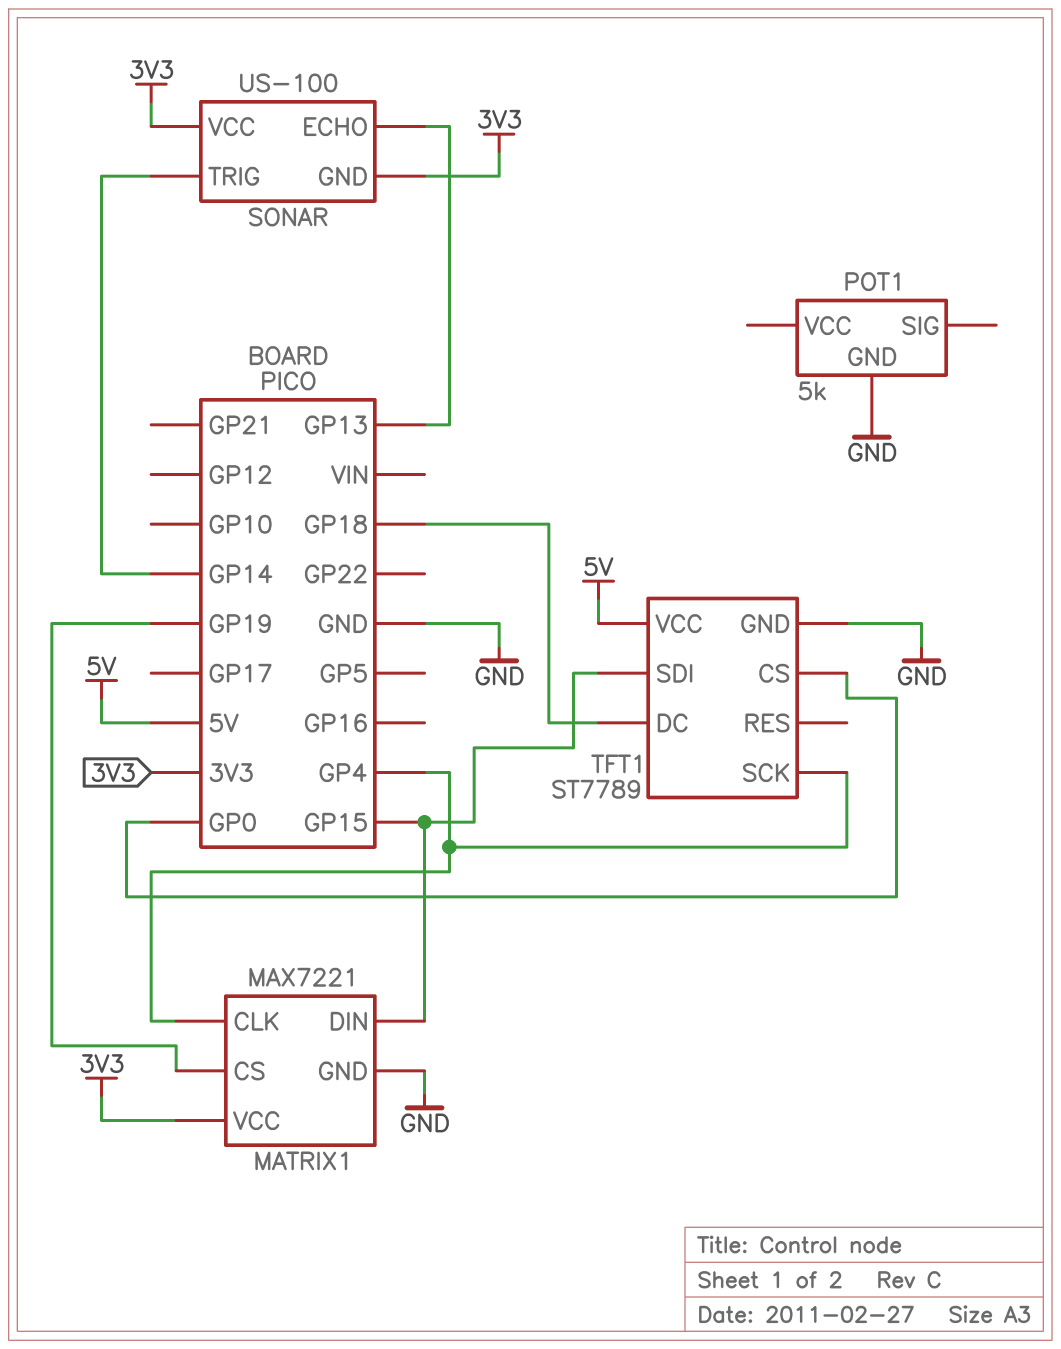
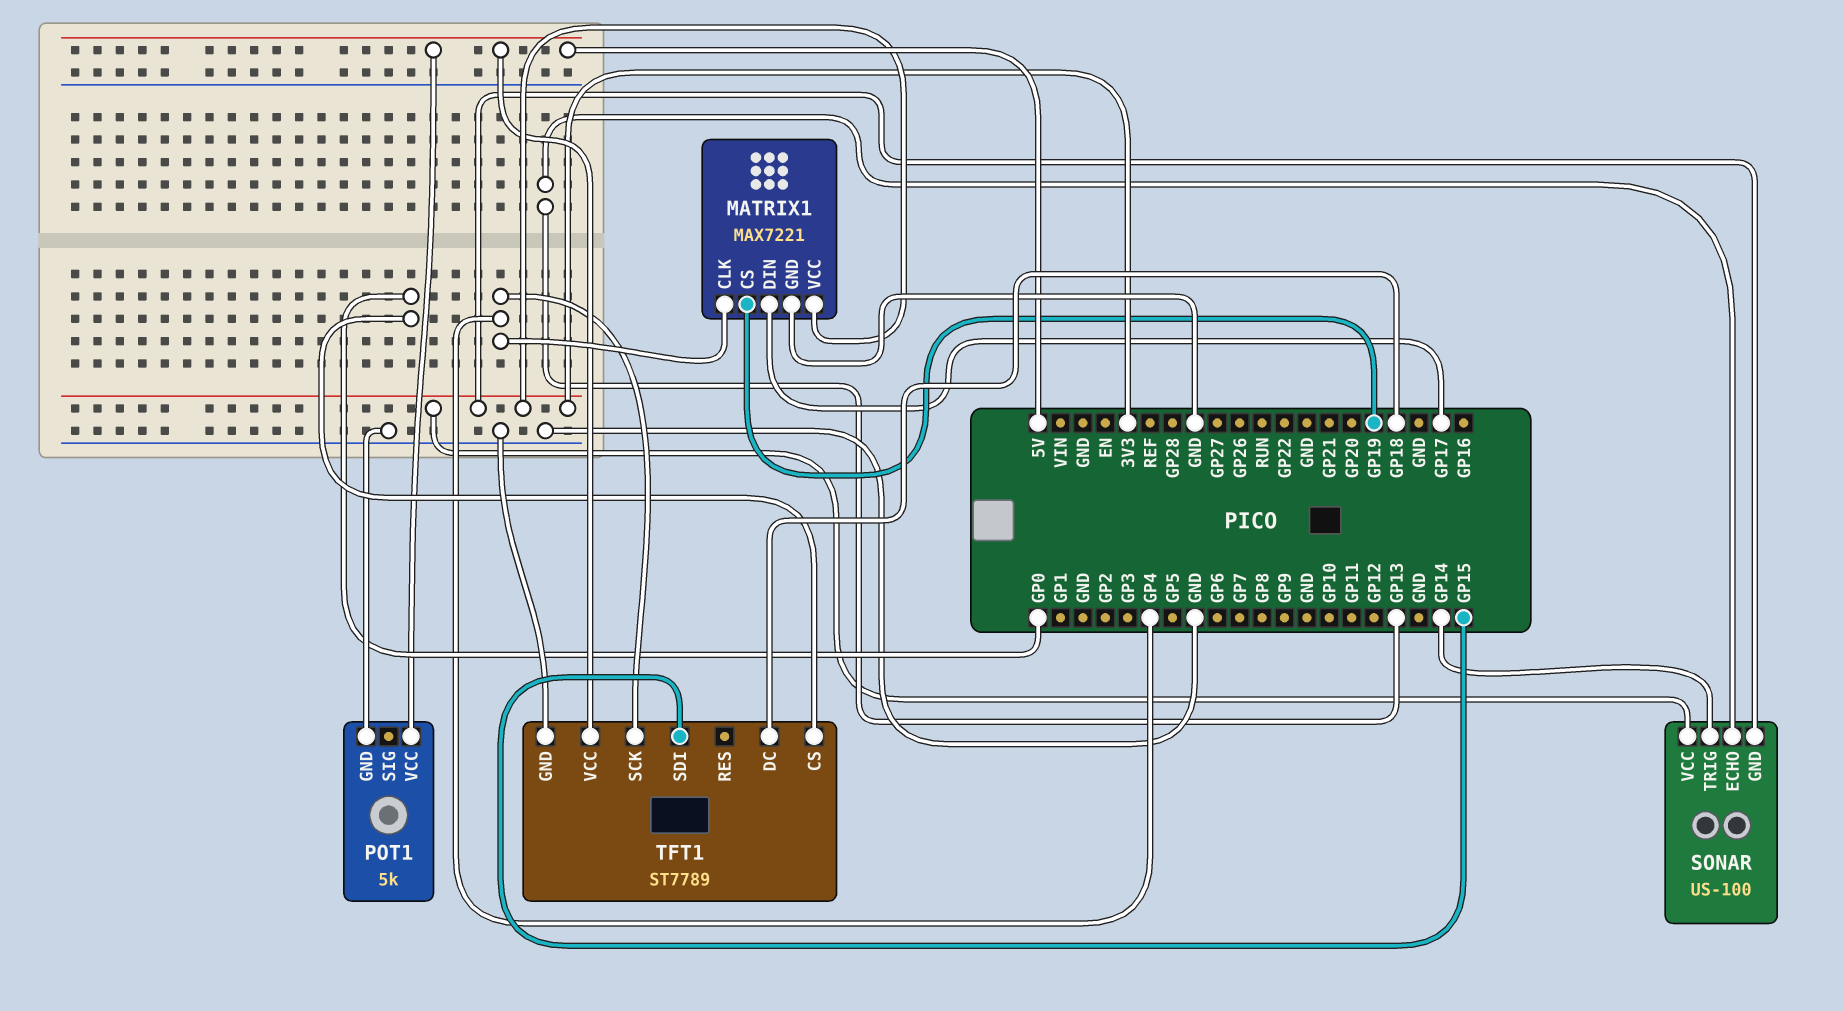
MATRIX1 pin DIN: GP15 -> GP17
POT1 pin VCC: none -> 5V

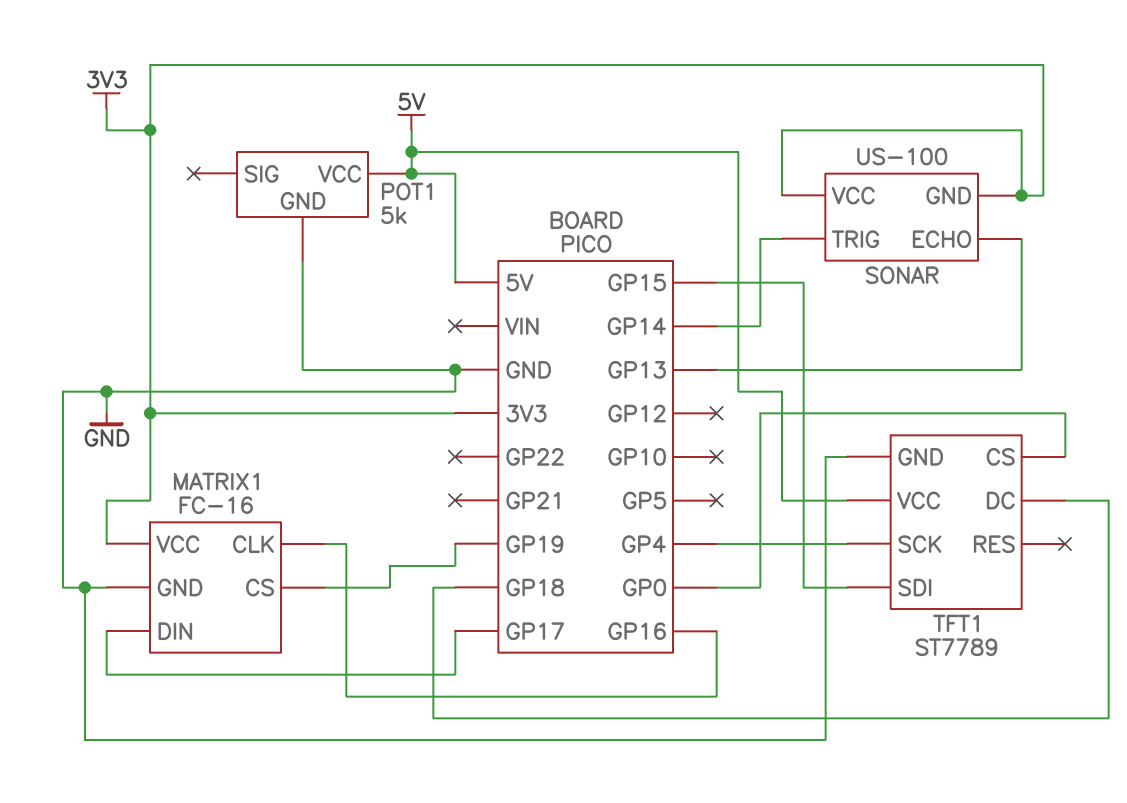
MATRIX1: MAX7221 -> FC-16
MATRIX1 pin CLK: GP4 -> GP16

